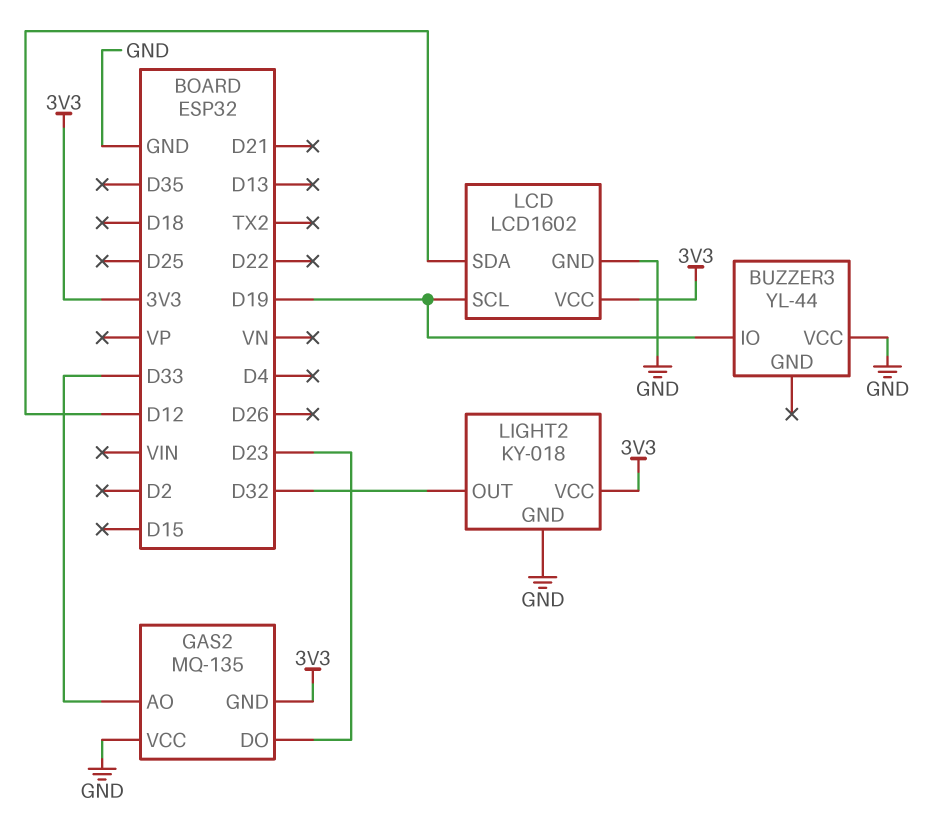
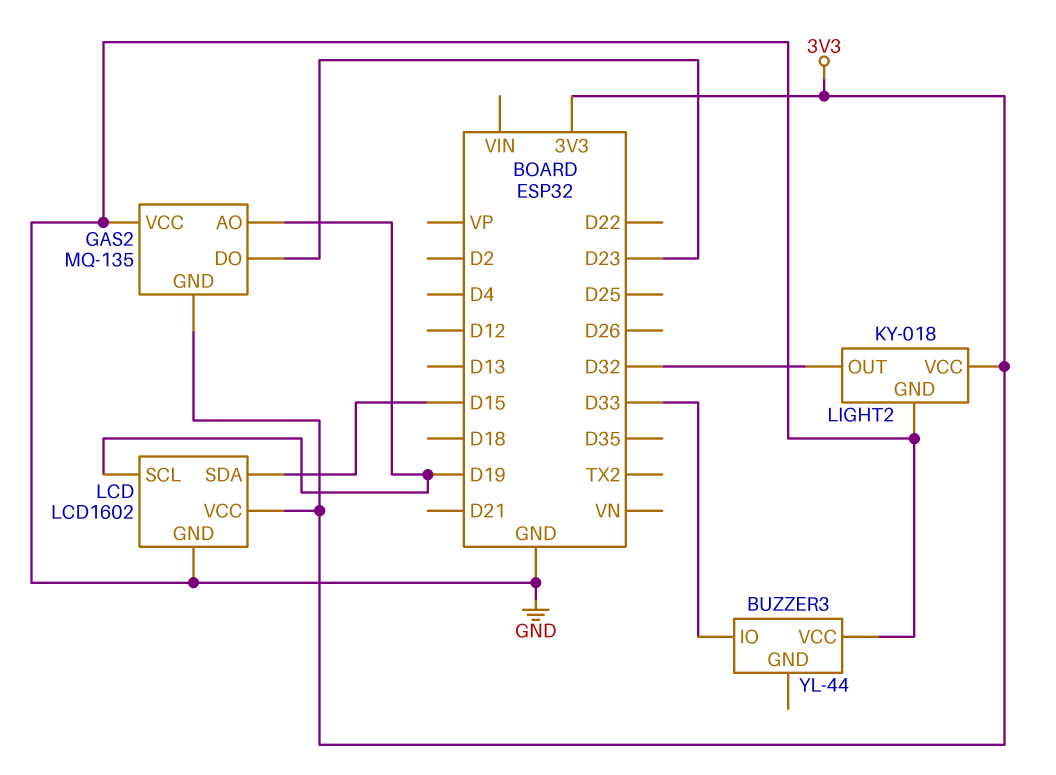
BUZZER3 pin IO: D19 -> D33
GAS2 pin AO: D33 -> D19
LCD pin SDA: D12 -> D15

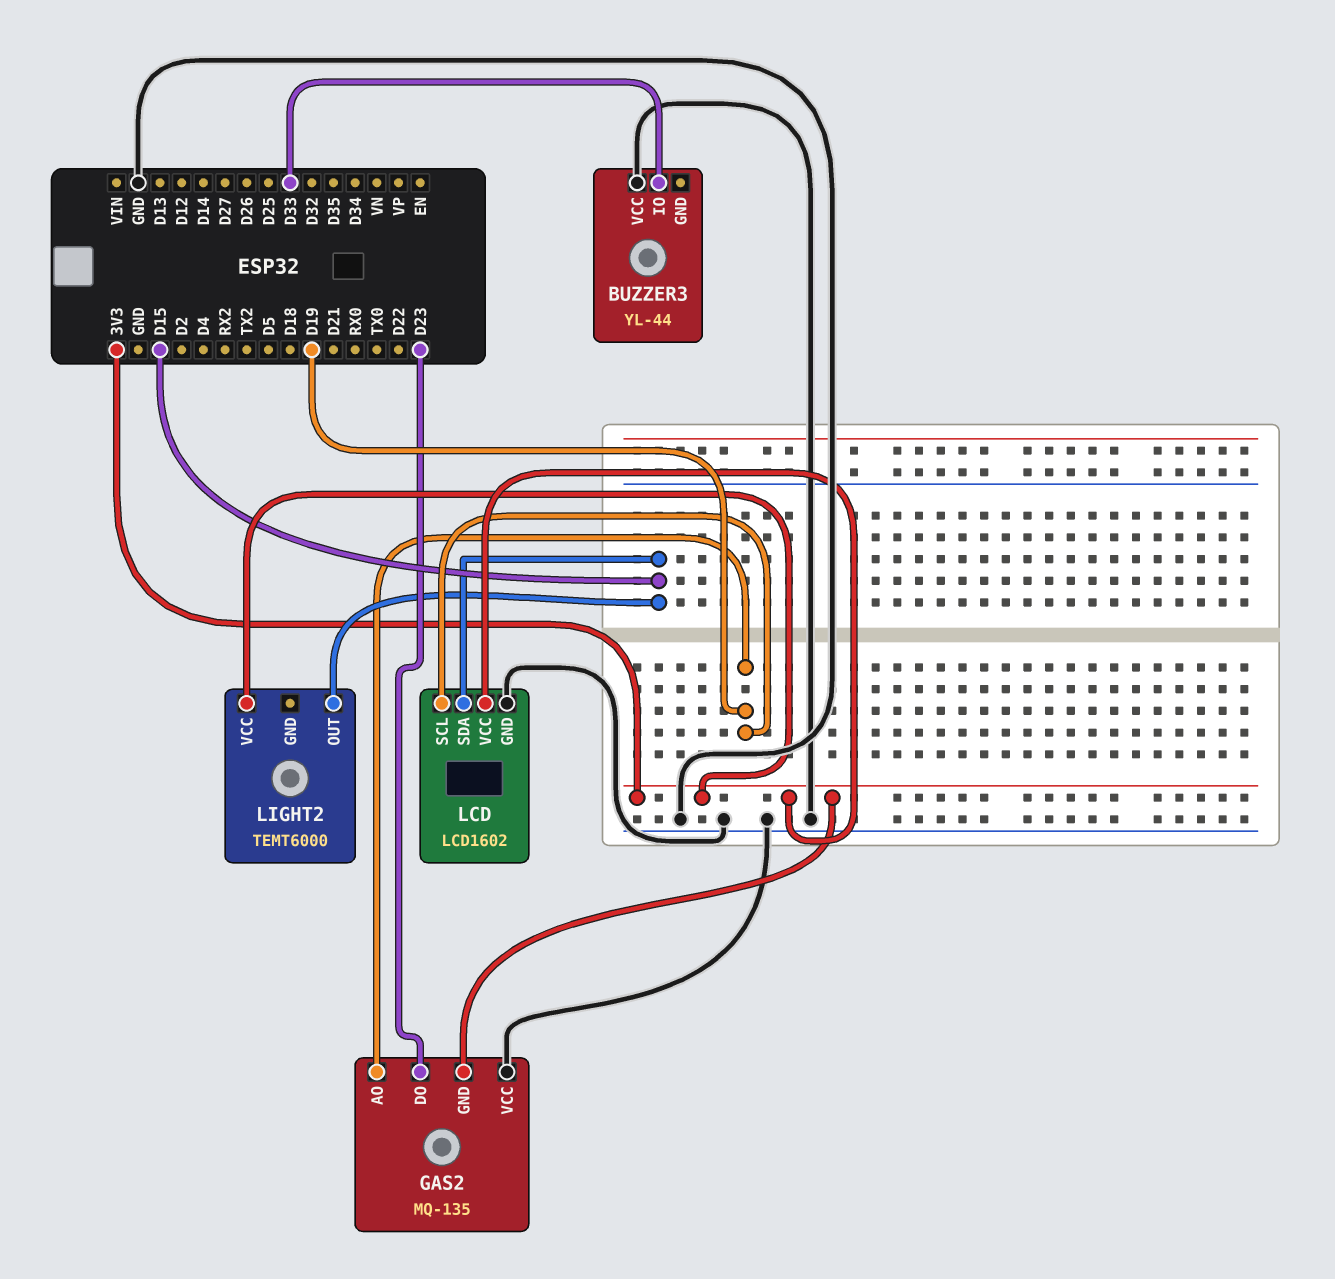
LIGHT2: KY-018 -> TEMT6000
LIGHT2 pin GND: GND -> none
LIGHT2 pin OUT: D32 -> D15

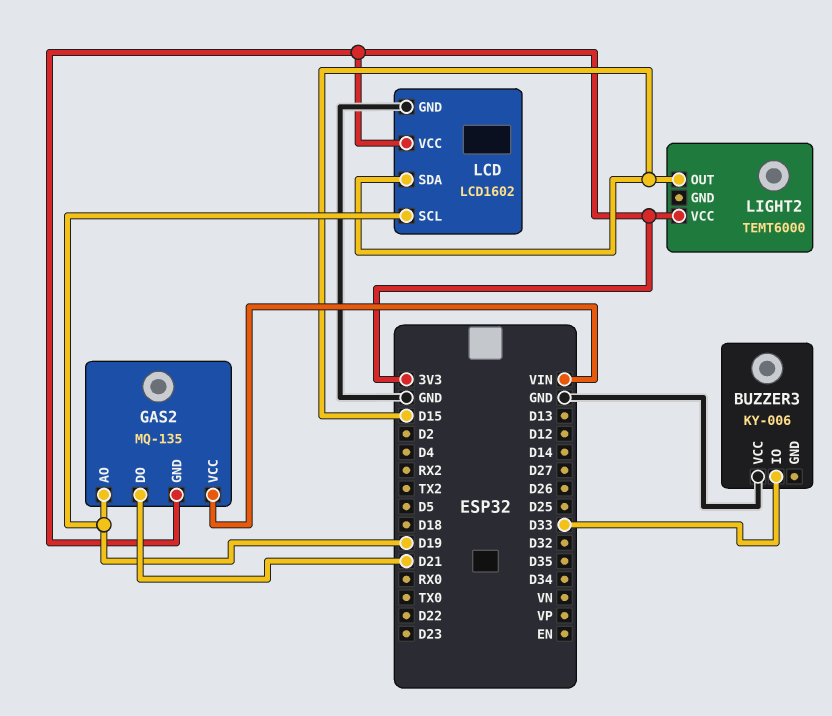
BUZZER3: YL-44 -> KY-006
GAS2 pin DO: D23 -> D21
GAS2 pin VCC: GND -> VIN

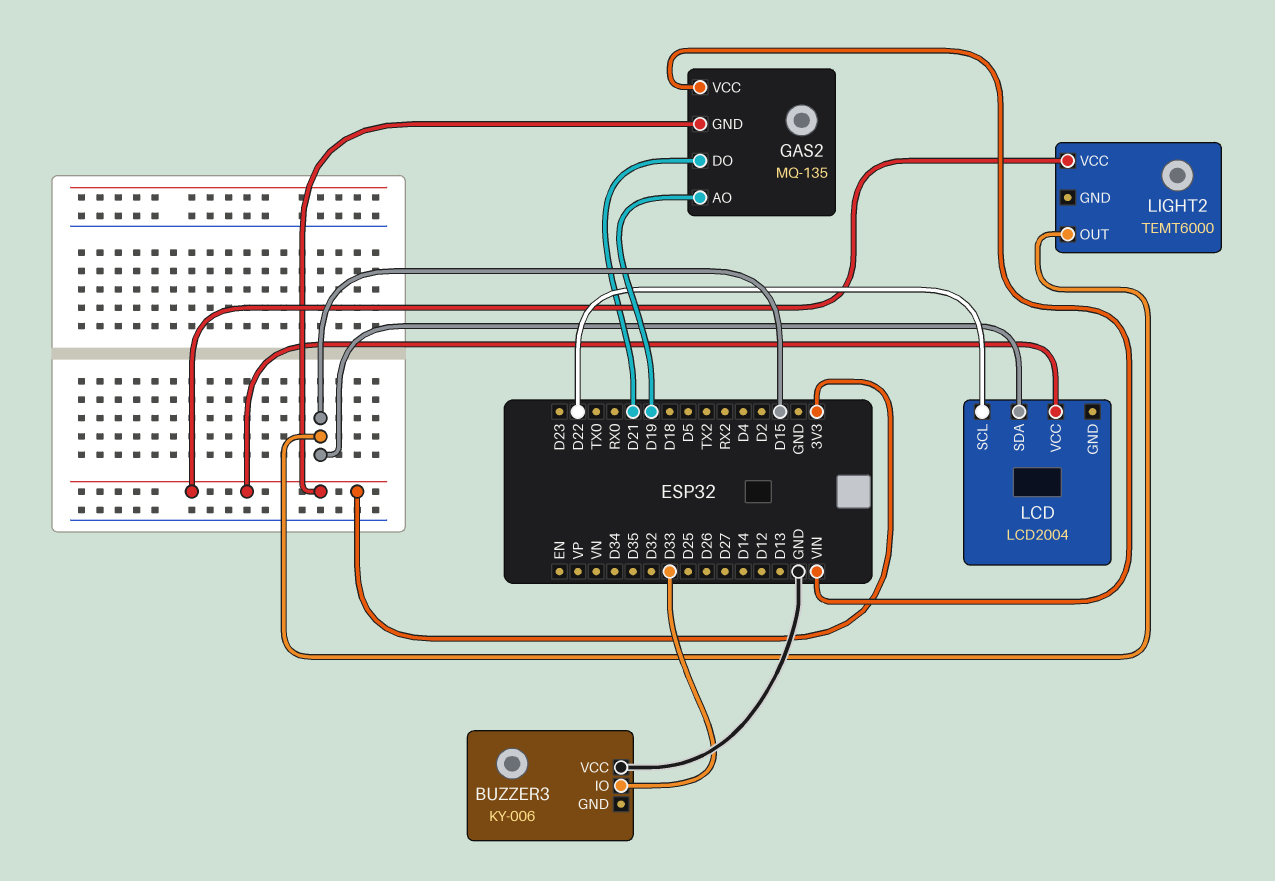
LCD: LCD1602 -> LCD2004
LCD pin GND: GND -> none
LCD pin SCL: D19 -> D22

